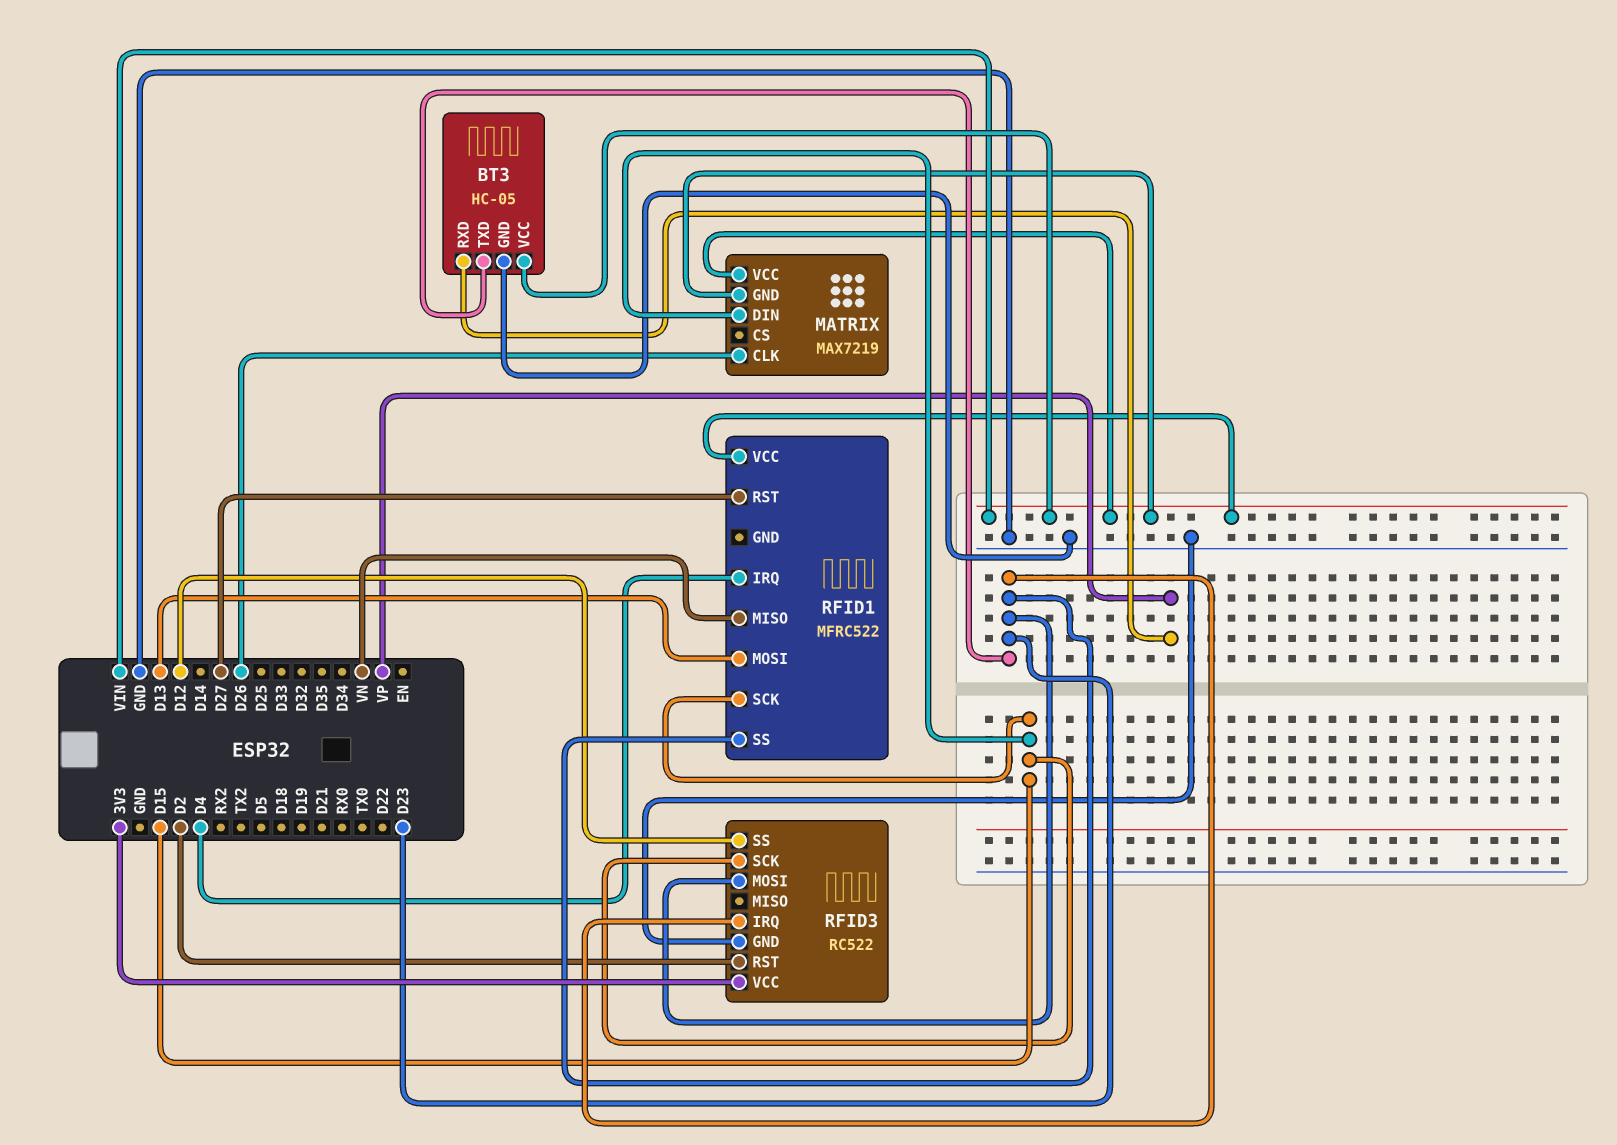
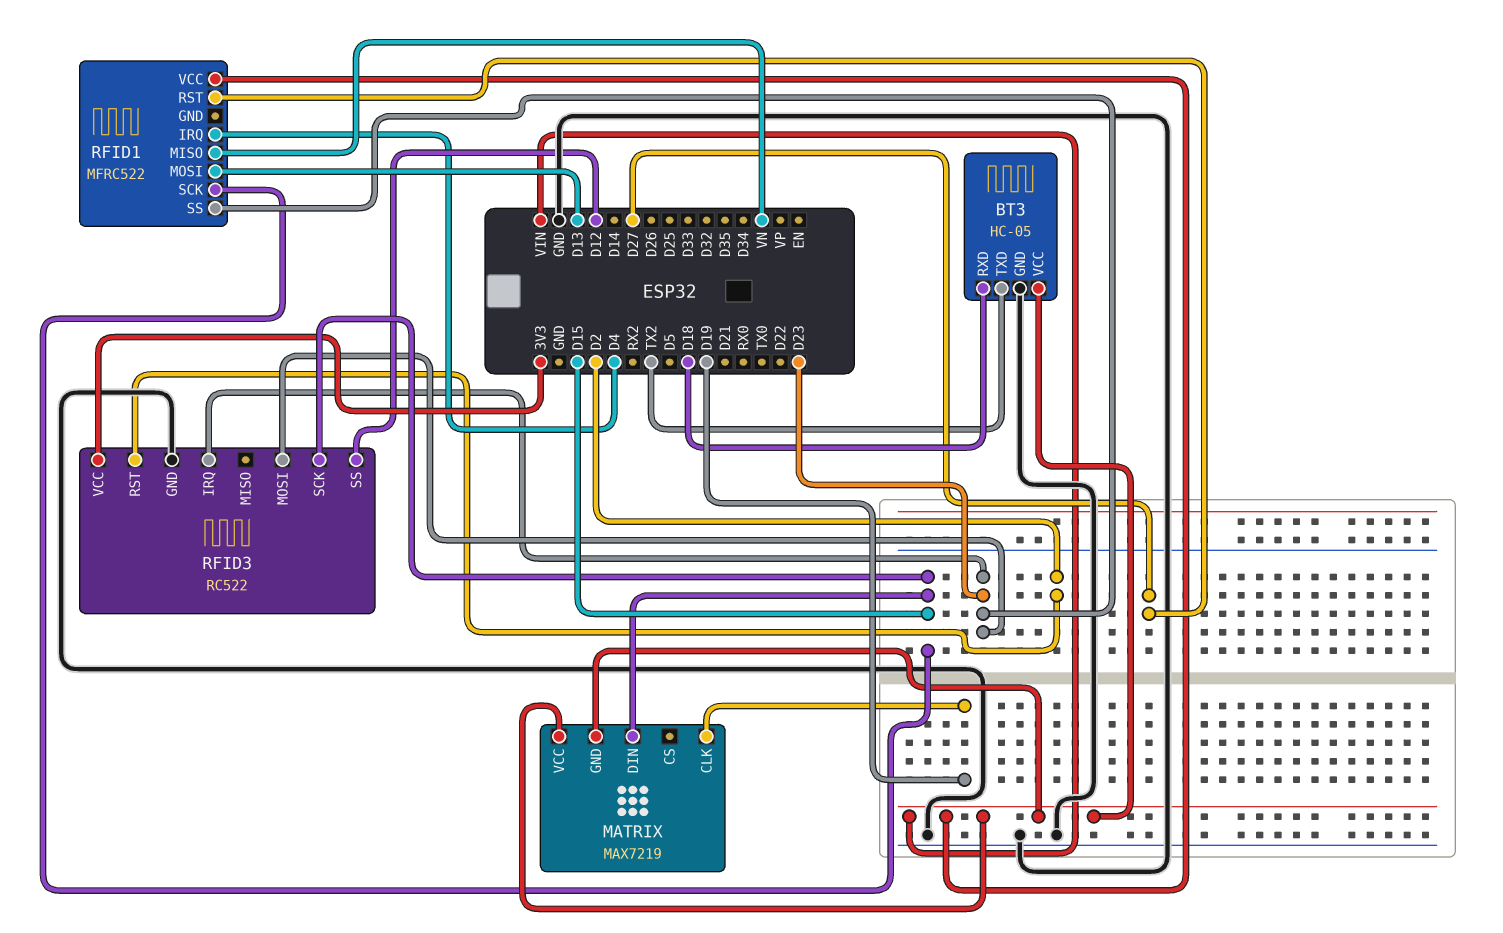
BT3 pin RXD: VP -> D18
BT3 pin TXD: D23 -> TX2
MATRIX pin CLK: D26 -> D19

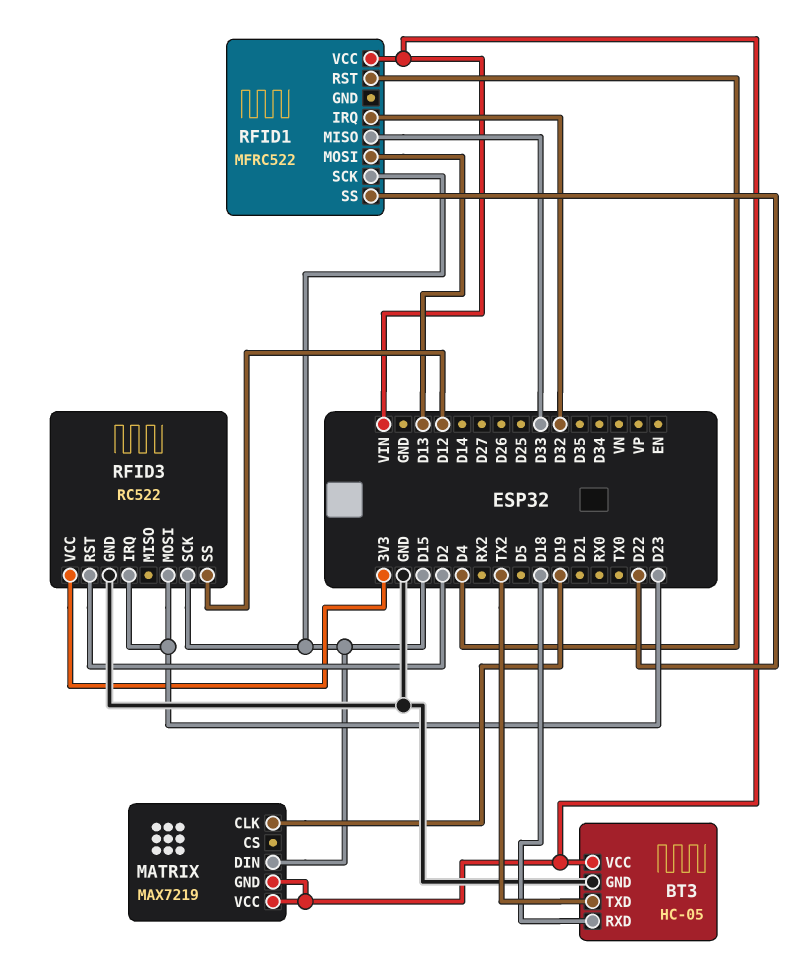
RFID1 pin IRQ: D4 -> D32
RFID1 pin MISO: VN -> D33
RFID1 pin RST: D27 -> D4
RFID1 pin SS: D23 -> D22

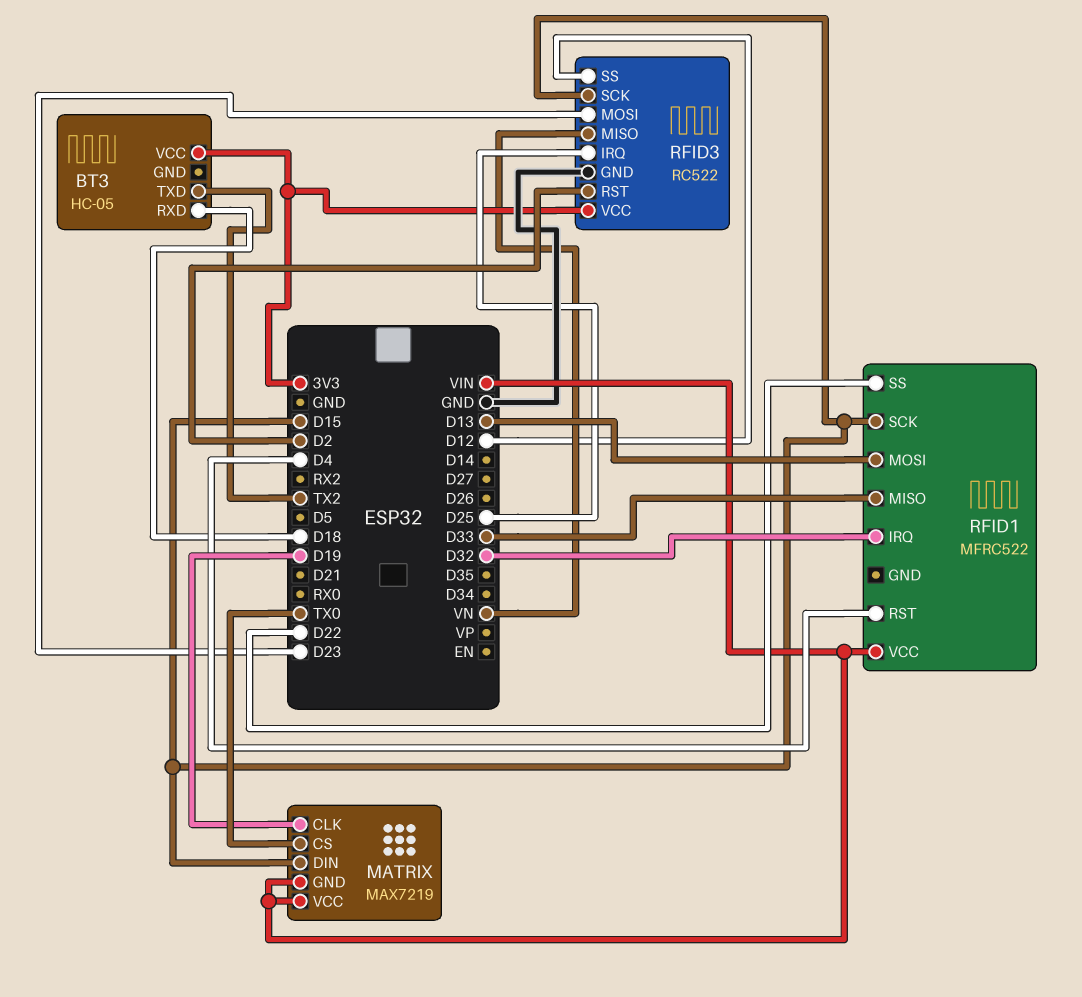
BT3 pin GND: GND -> none
BT3 pin VCC: VIN -> 3V3
MATRIX pin CS: none -> TX0
RFID3 pin IRQ: D23 -> D25
RFID3 pin MISO: none -> VN

